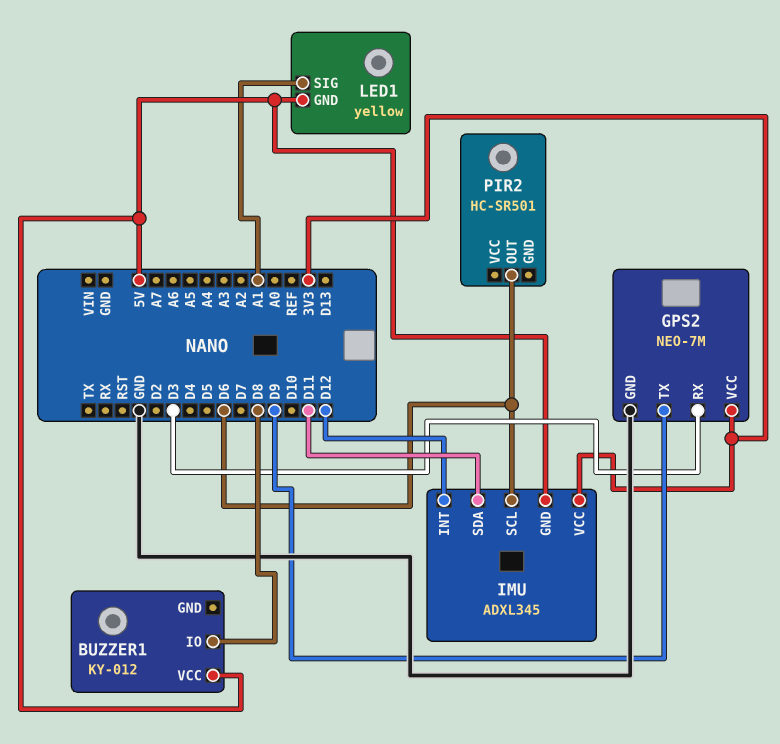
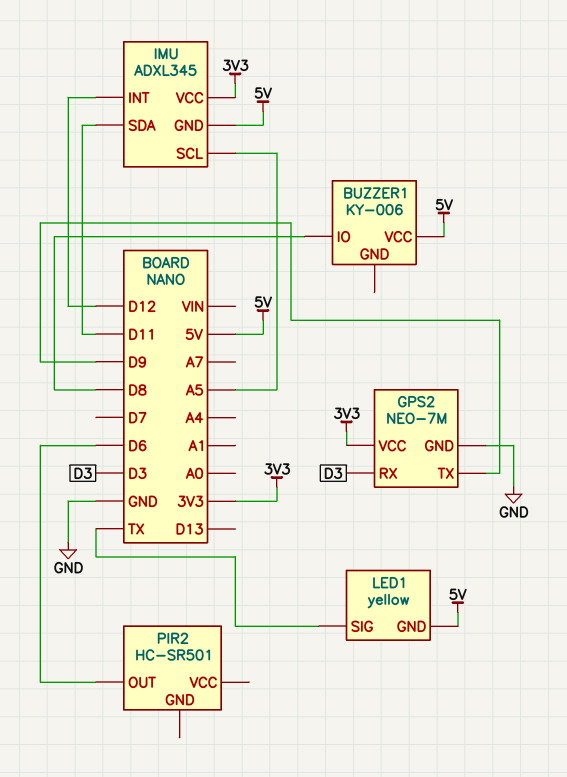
BUZZER1: KY-012 -> KY-006
IMU pin SCL: D6 -> A5
LED1 pin SIG: A1 -> TX

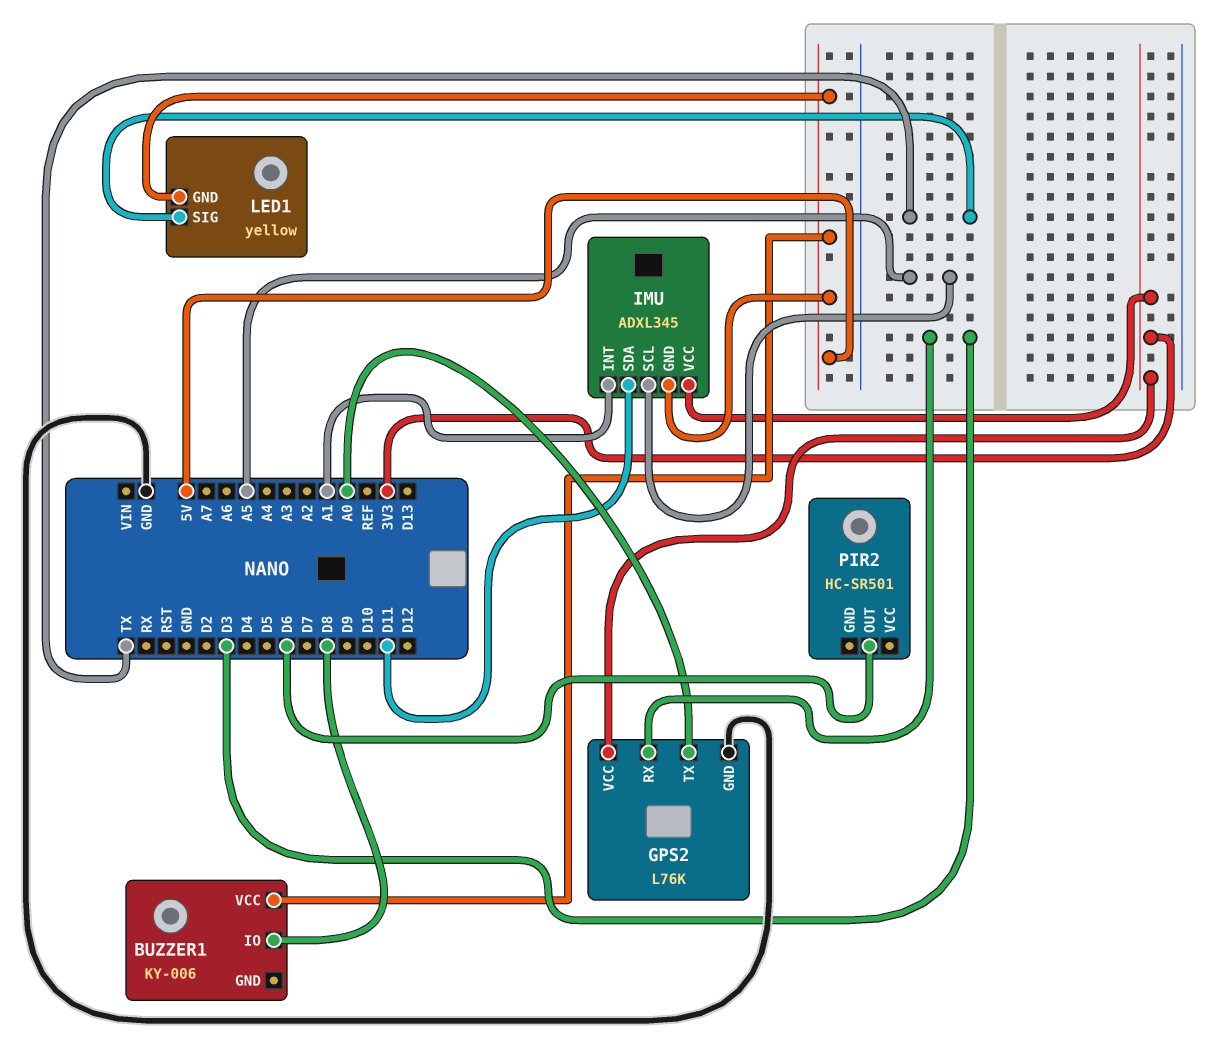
GPS2: NEO-7M -> L76K
GPS2 pin TX: D9 -> A0
IMU pin INT: D12 -> A1

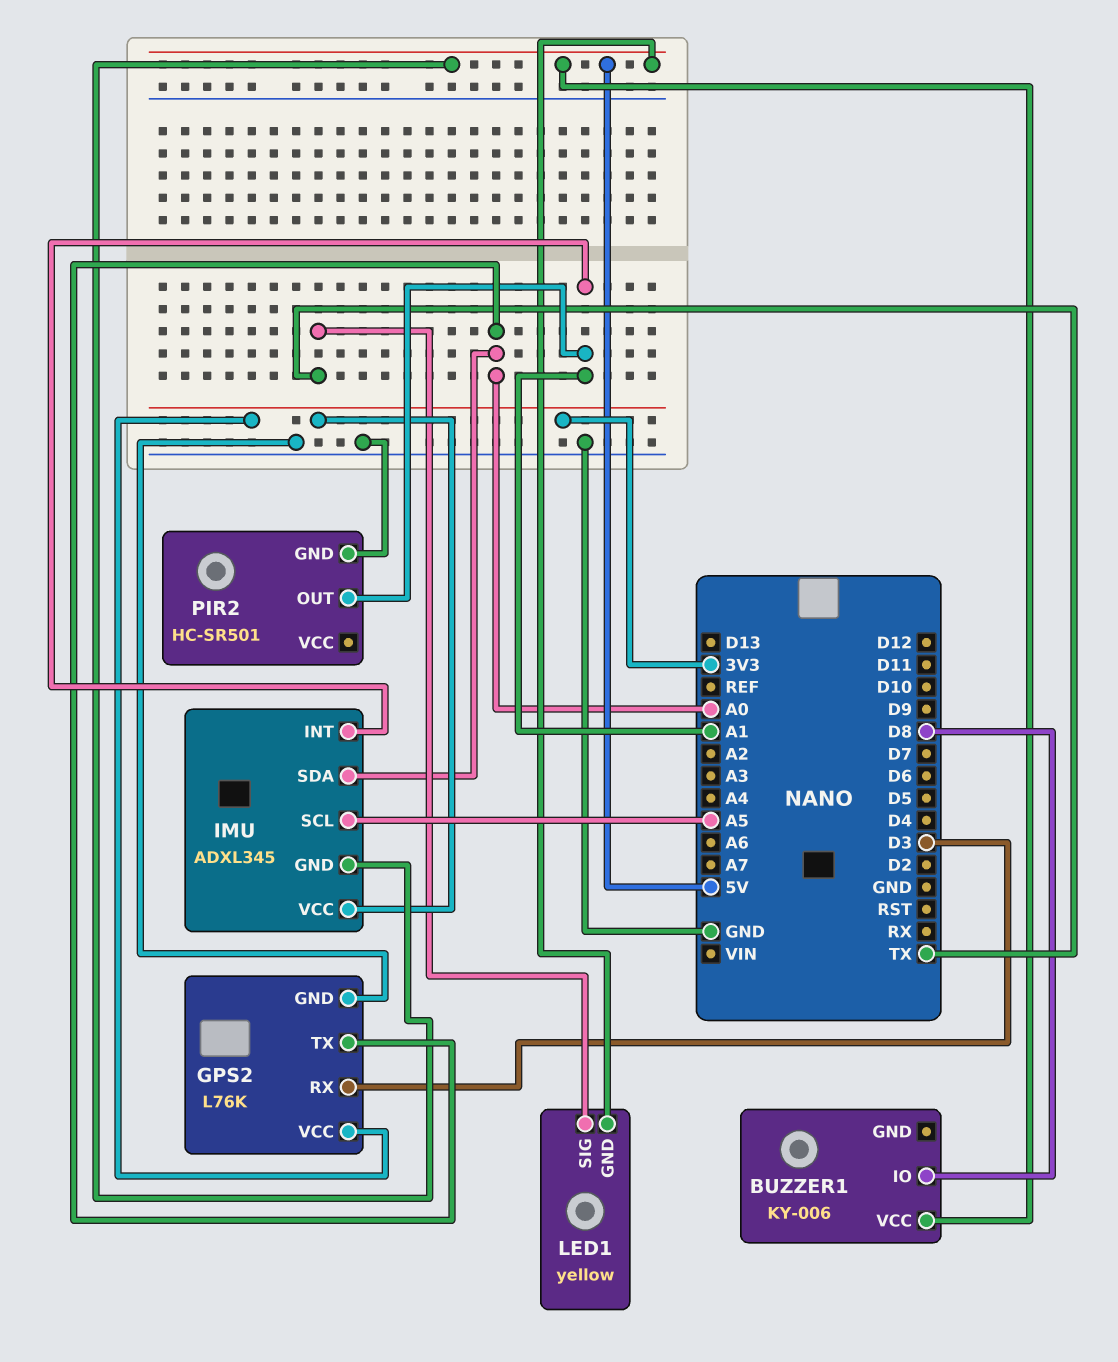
IMU pin SDA: D11 -> A0
PIR2 pin GND: none -> GND
PIR2 pin OUT: D6 -> A1

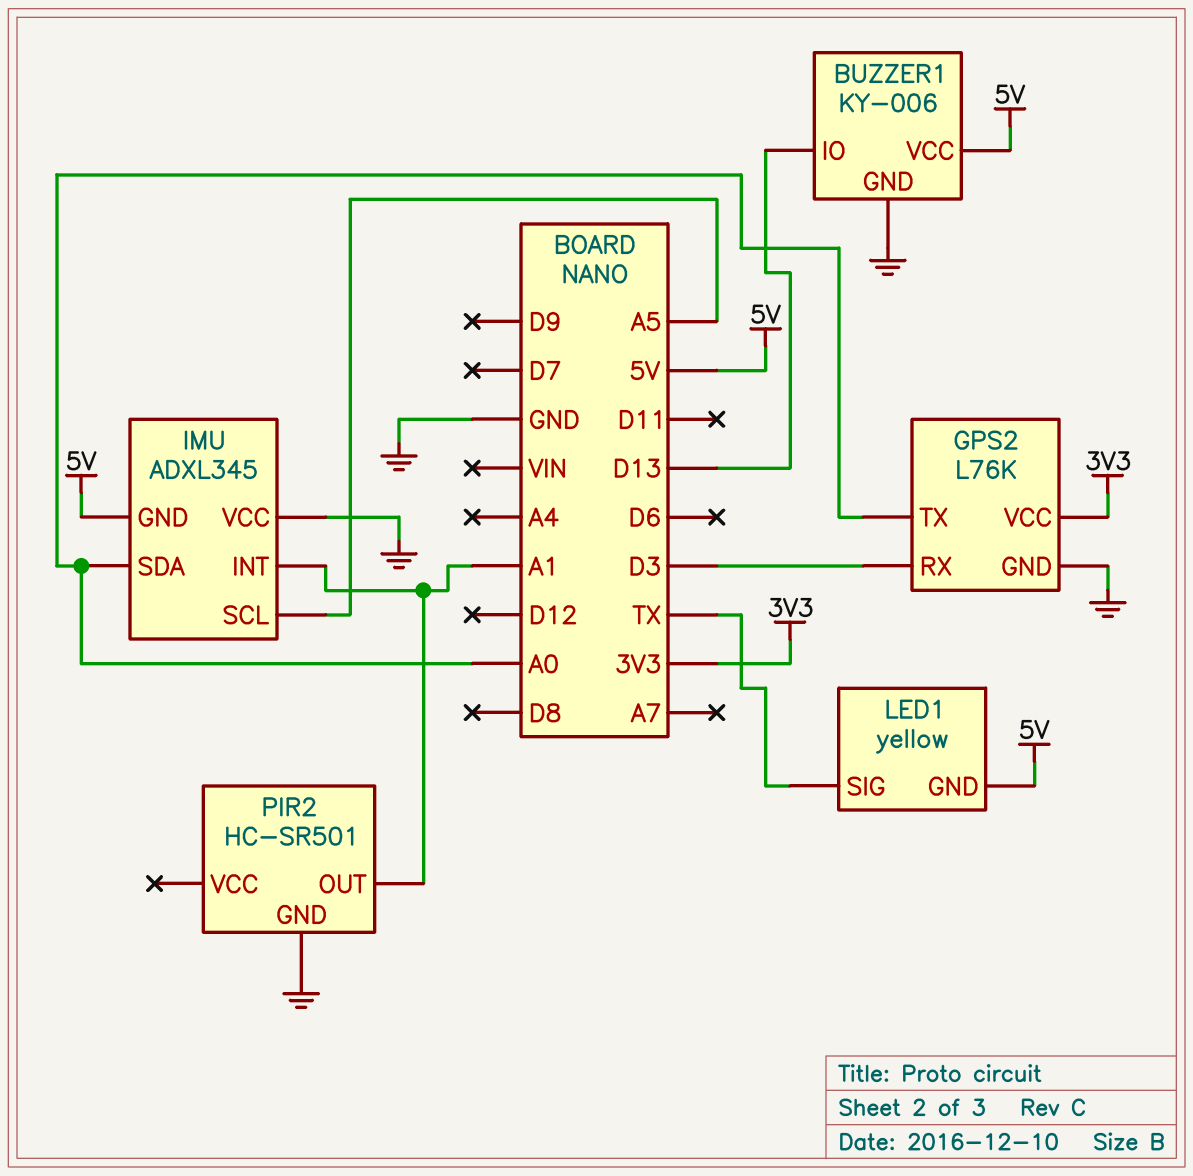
BUZZER1 pin GND: none -> GND
BUZZER1 pin IO: D8 -> D13
IMU pin VCC: 3V3 -> GND

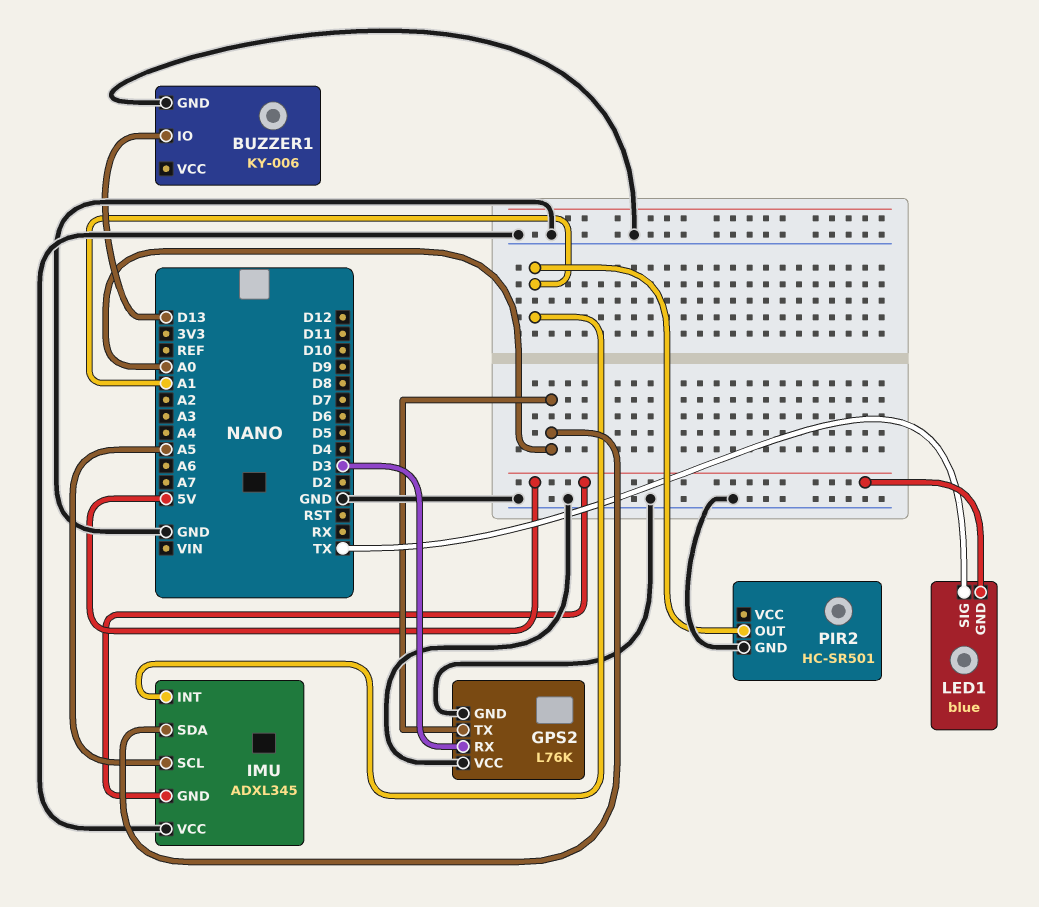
BUZZER1 pin VCC: 5V -> none
GPS2 pin VCC: 3V3 -> GND
LED1: yellow -> blue

